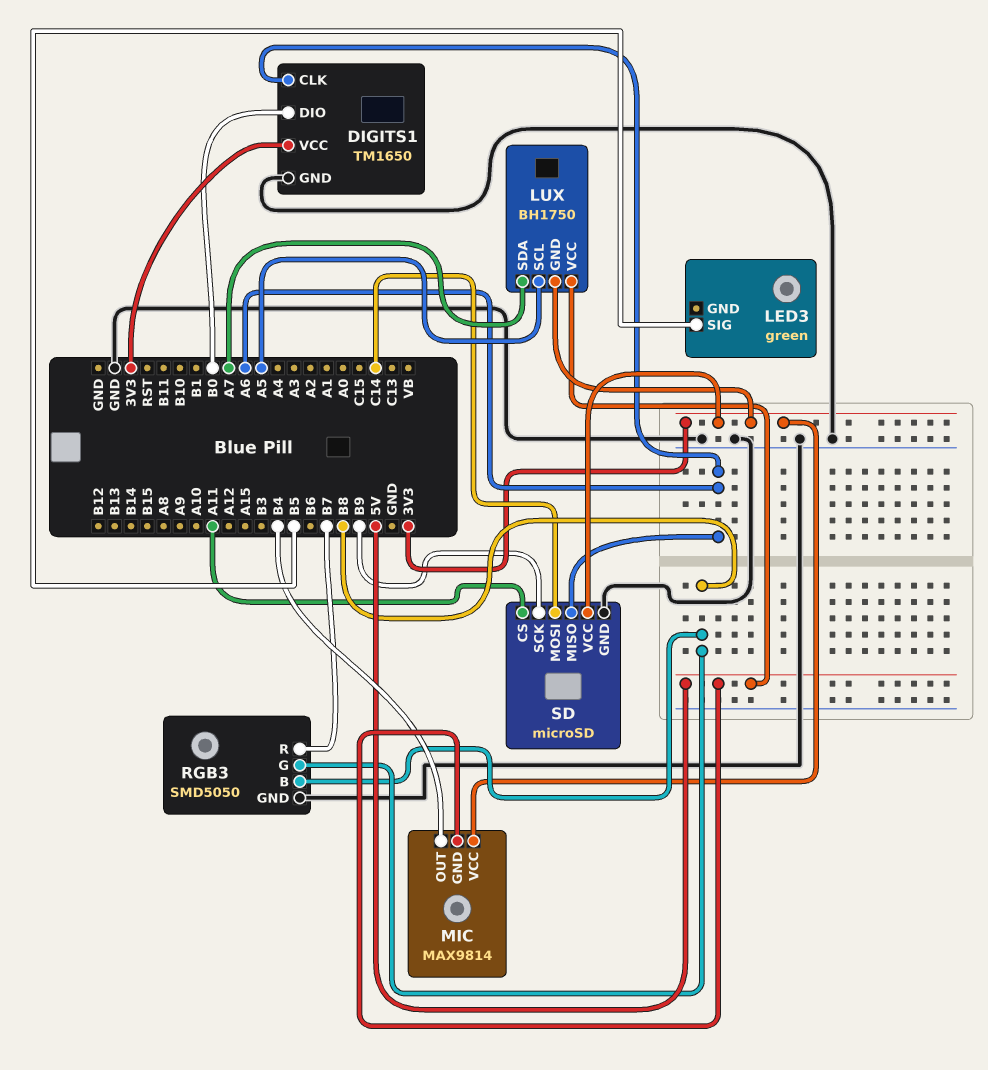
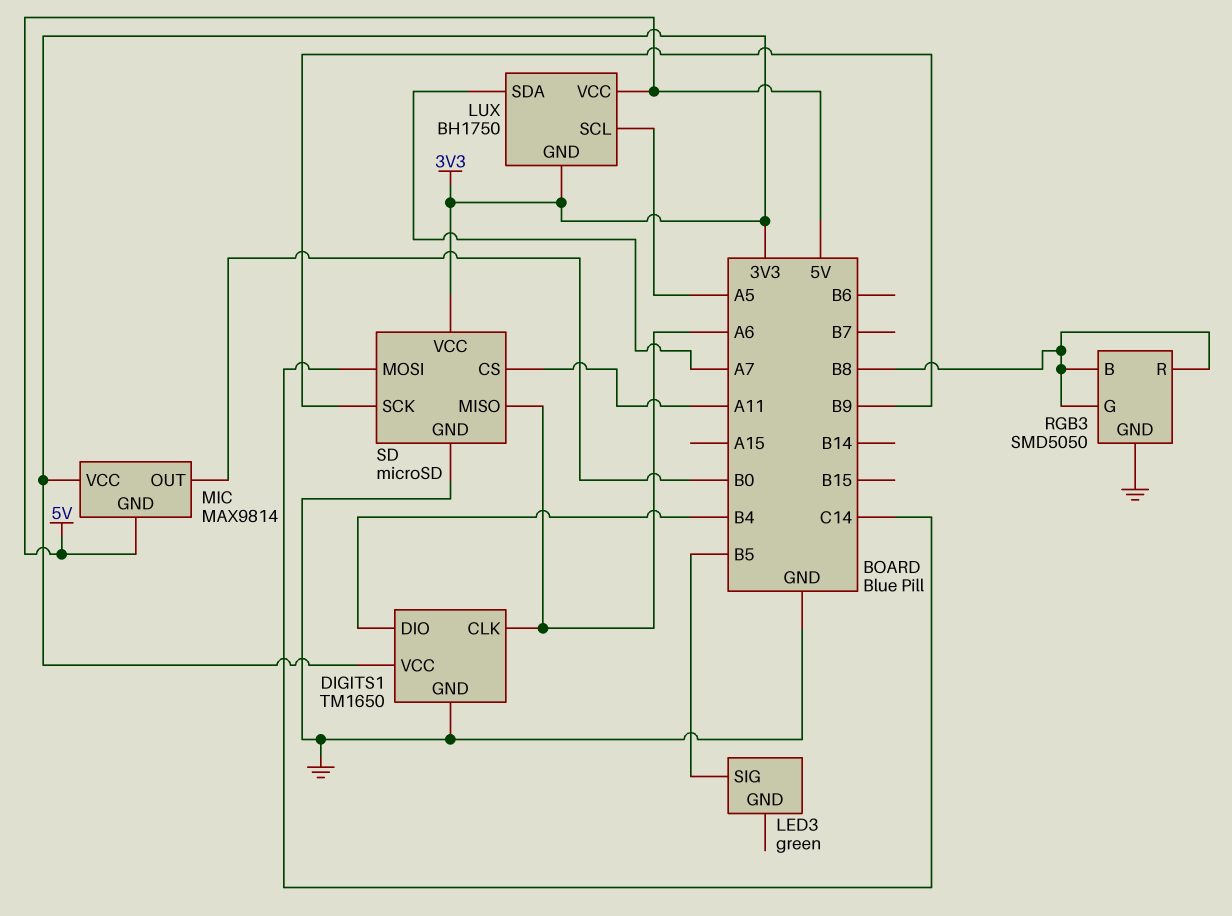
DIGITS1 pin DIO: B0 -> B4
MIC pin OUT: B4 -> B0
RGB3 pin R: B7 -> B8

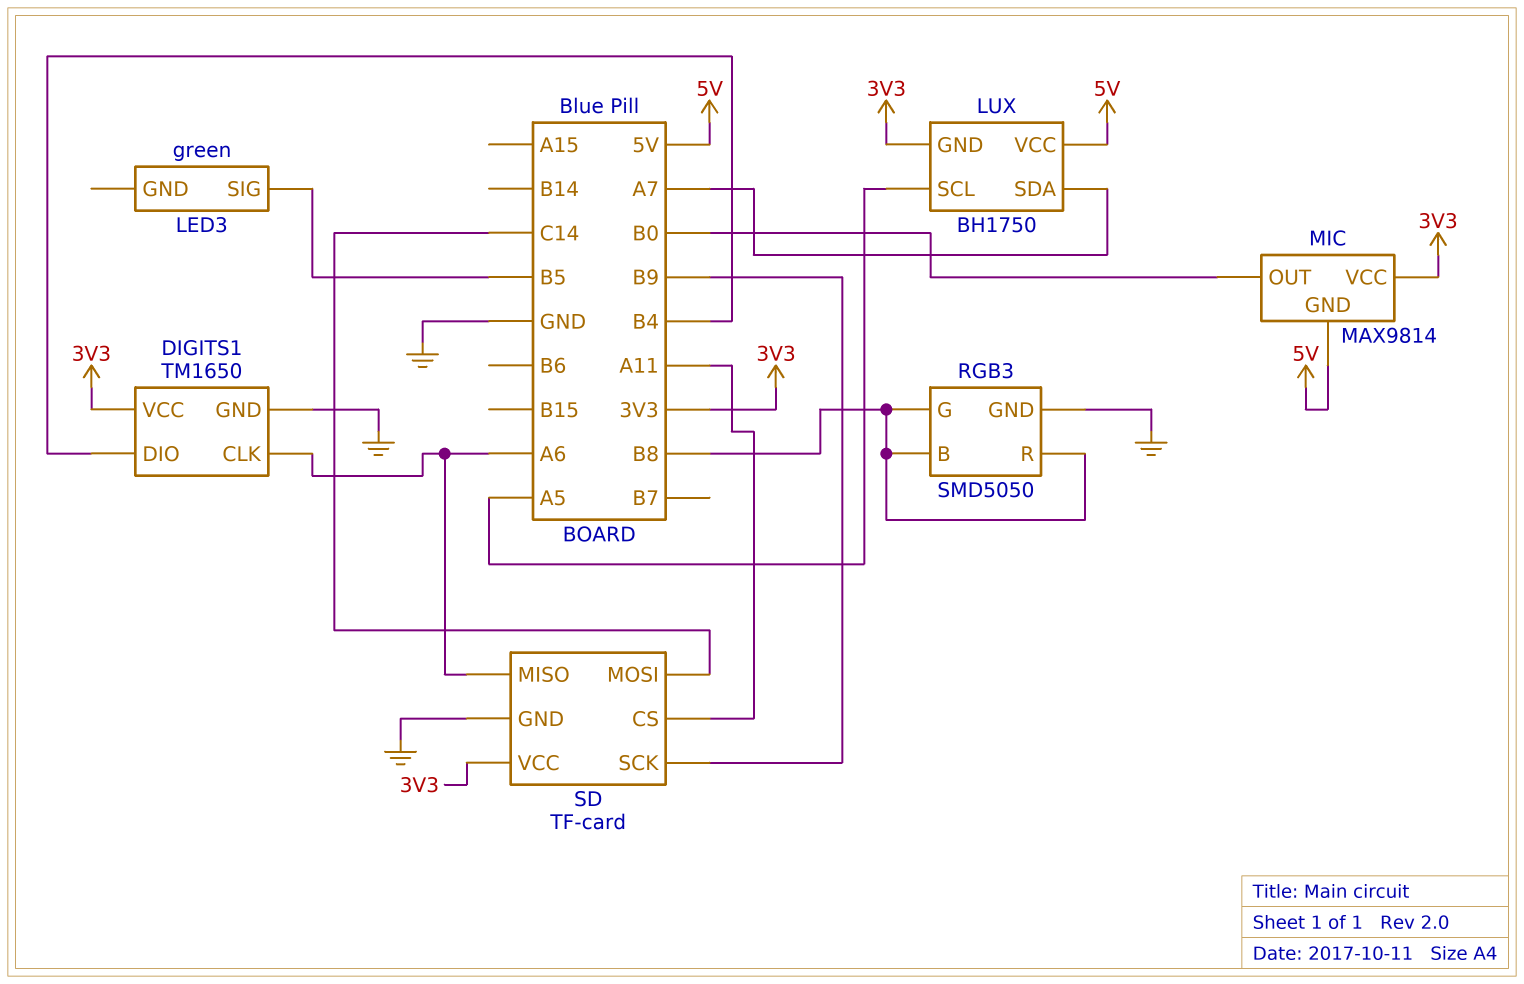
SD: microSD -> TF-card

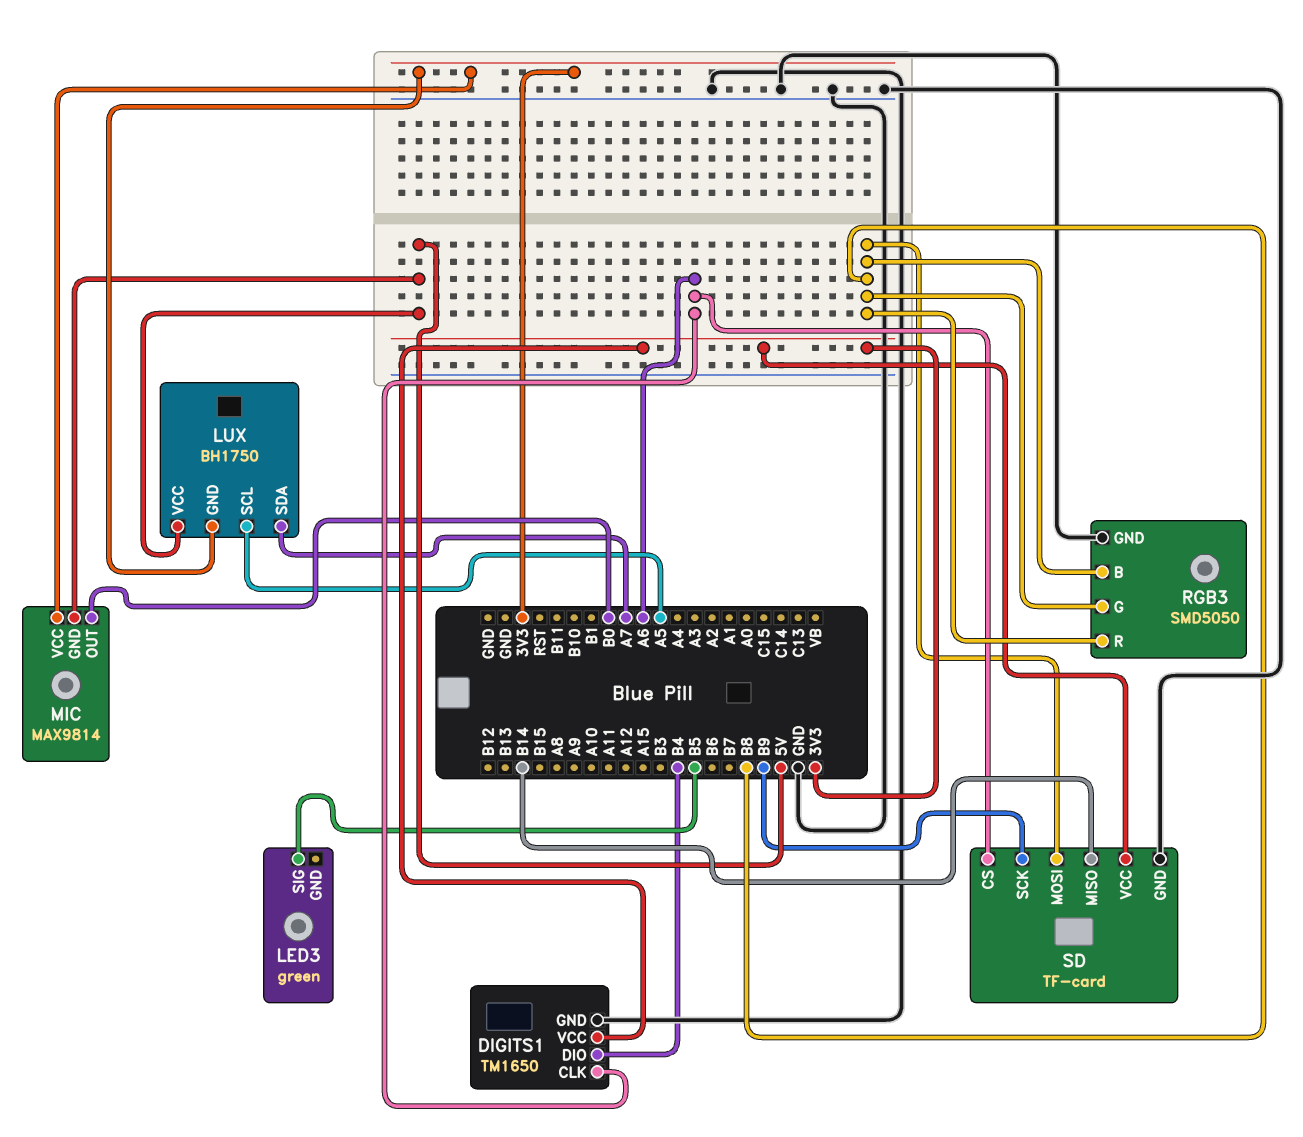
SD pin CS: A11 -> A6
SD pin MISO: A6 -> B14
SD pin MOSI: C14 -> B8

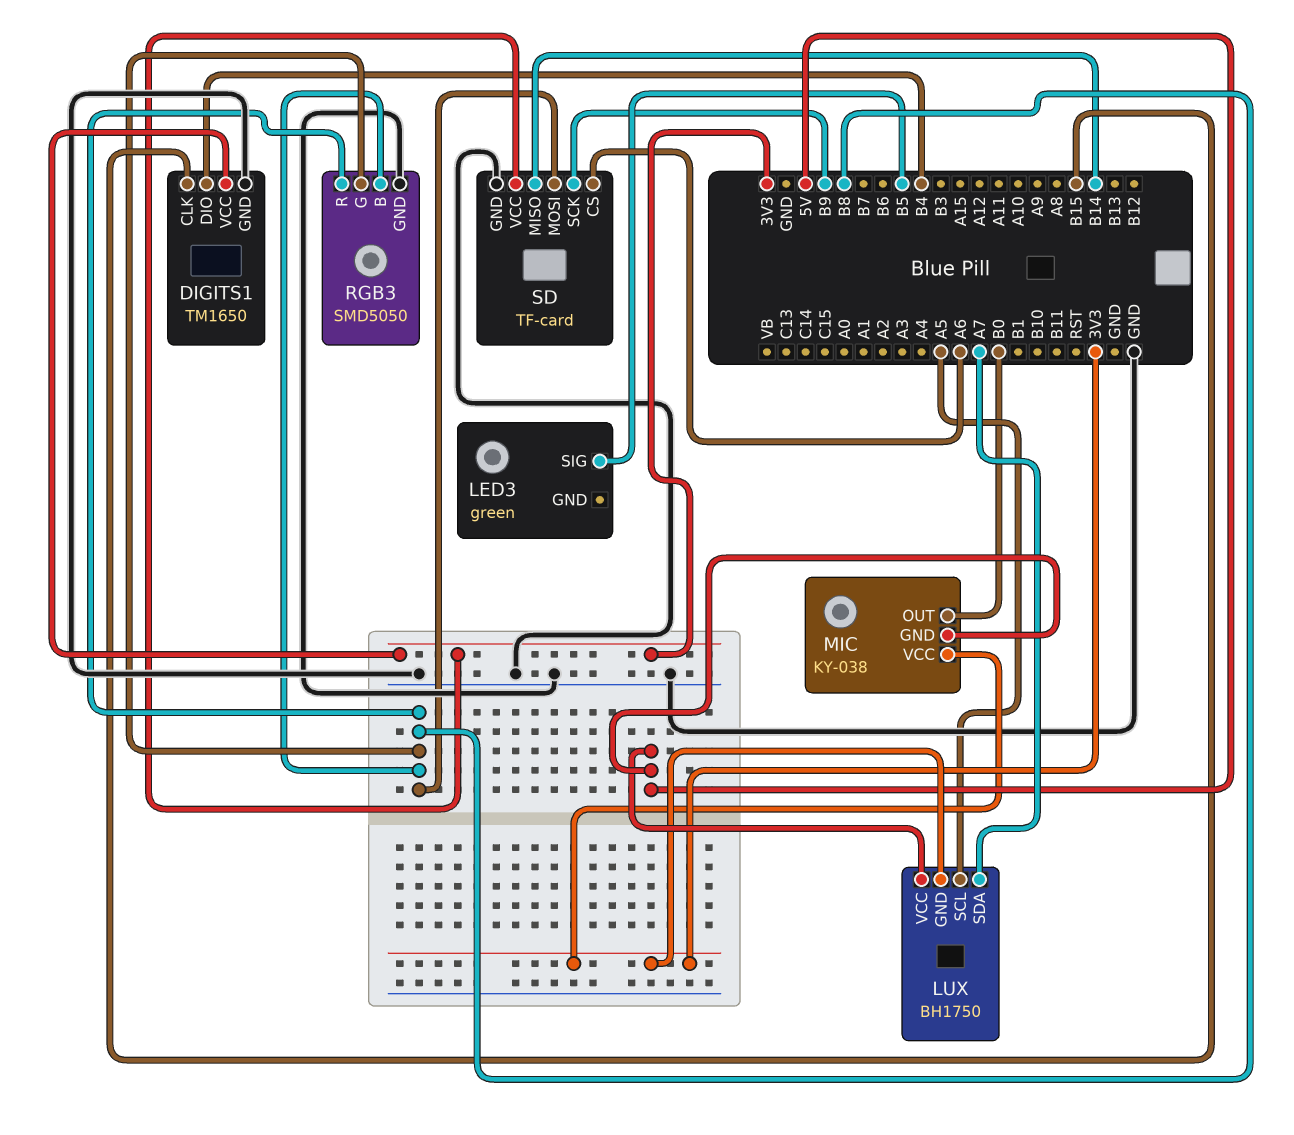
DIGITS1 pin CLK: A6 -> B15
MIC: MAX9814 -> KY-038

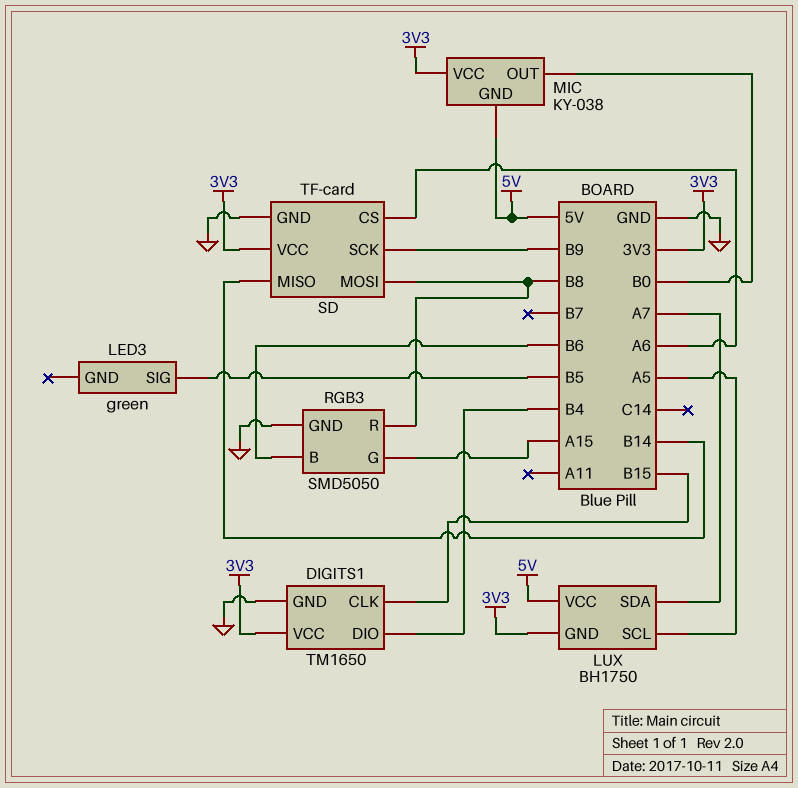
RGB3 pin B: B8 -> B6
RGB3 pin G: B8 -> A15

